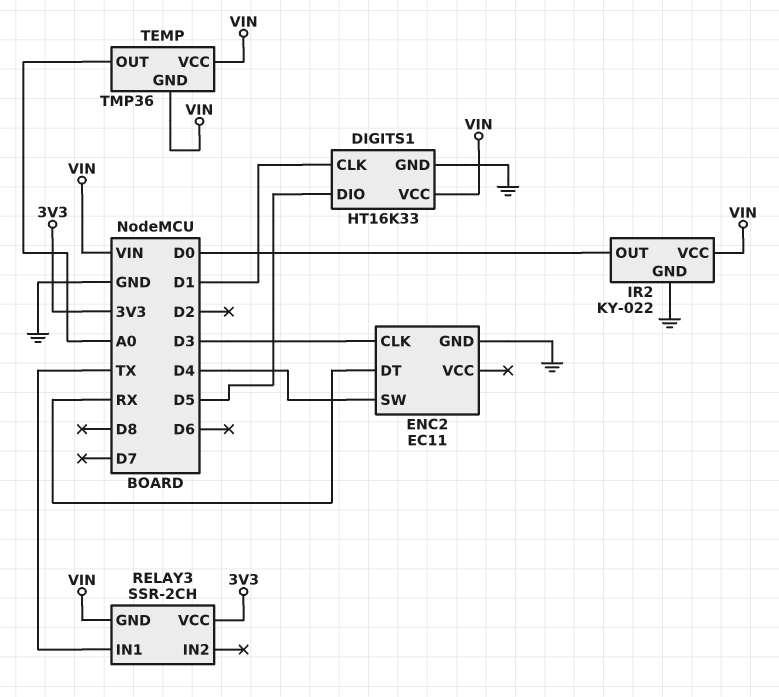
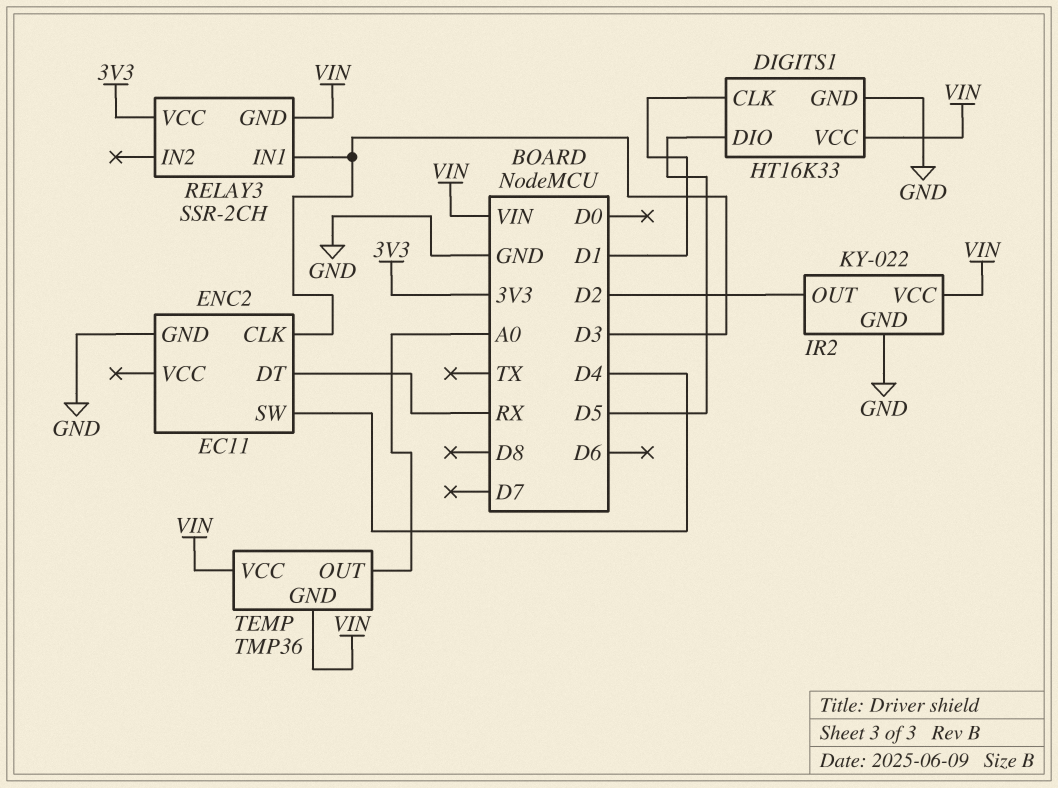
IR2 pin OUT: D0 -> D2
RELAY3 pin IN1: TX -> D3

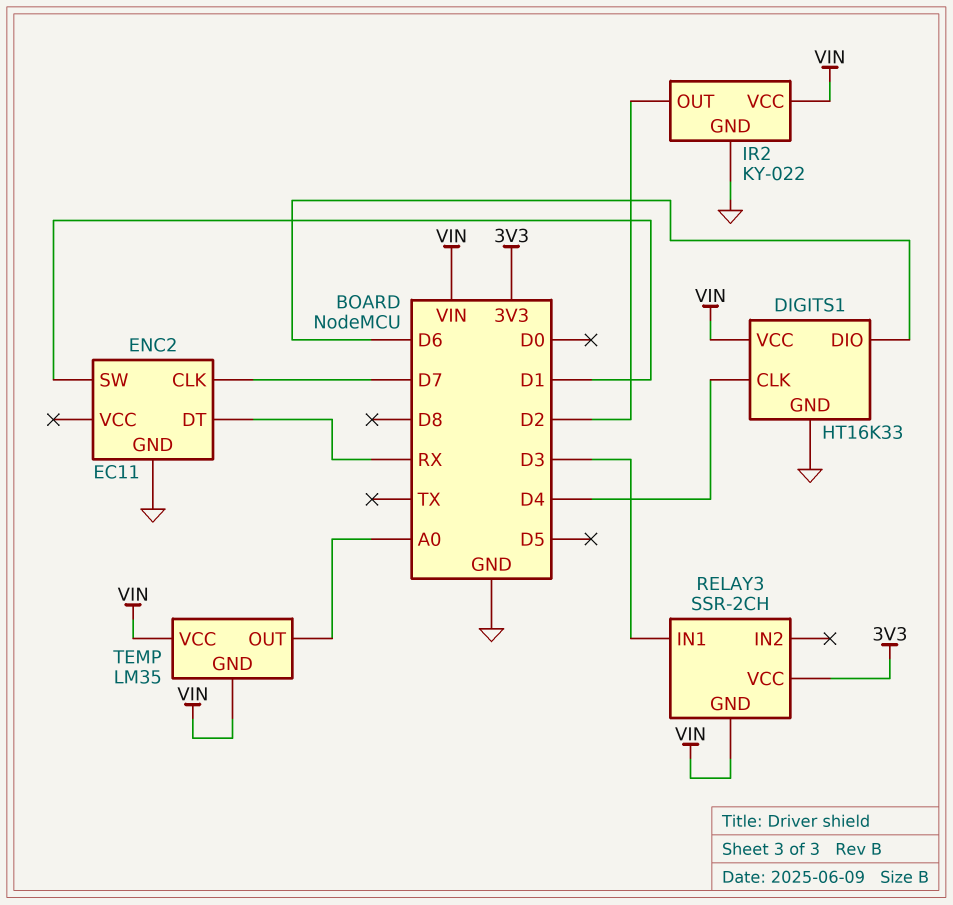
DIGITS1 pin CLK: D1 -> D4
DIGITS1 pin DIO: D5 -> D6
ENC2 pin CLK: D3 -> D7
ENC2 pin SW: D4 -> D1
TEMP: TMP36 -> LM35

